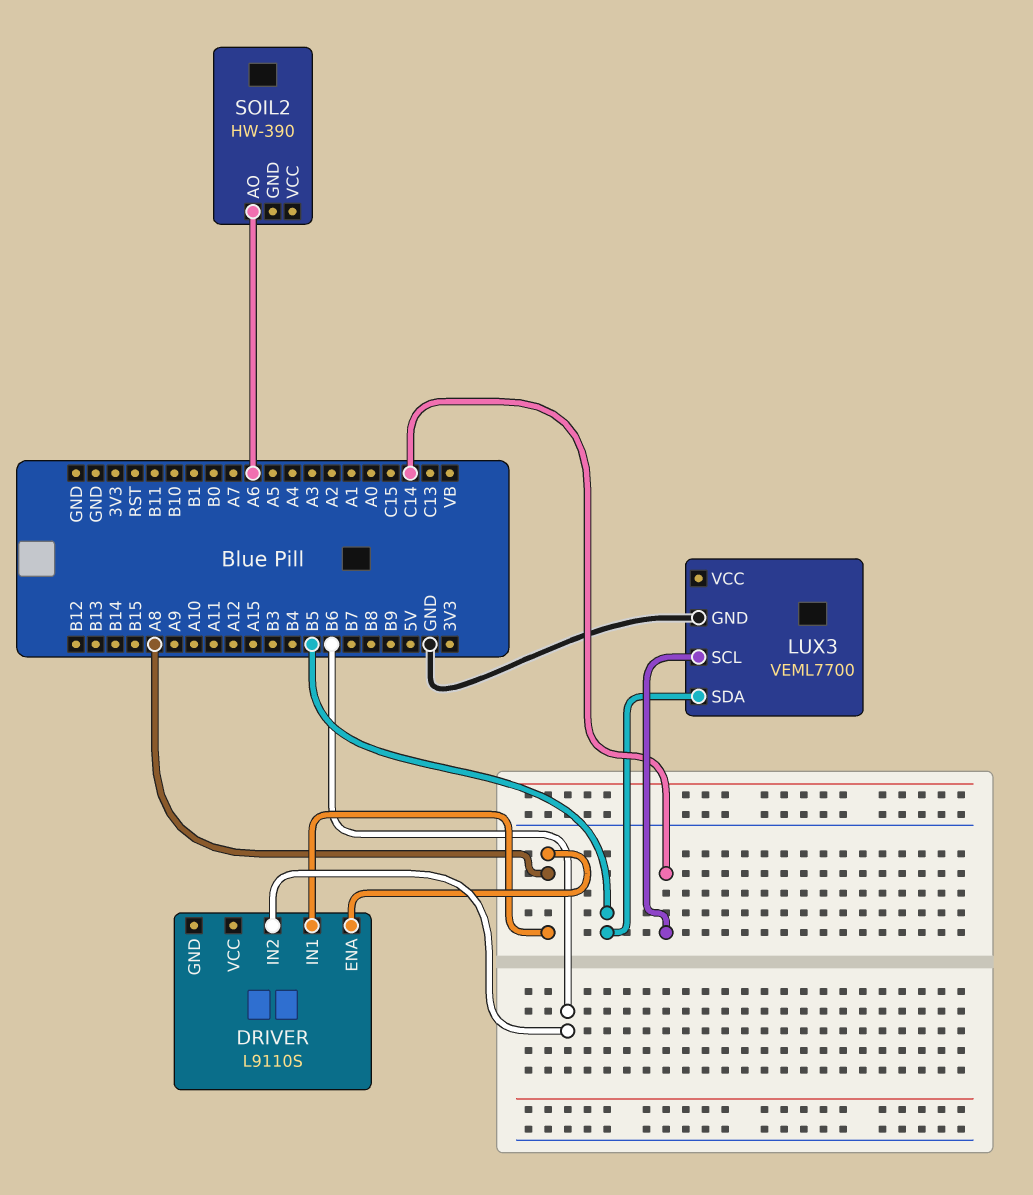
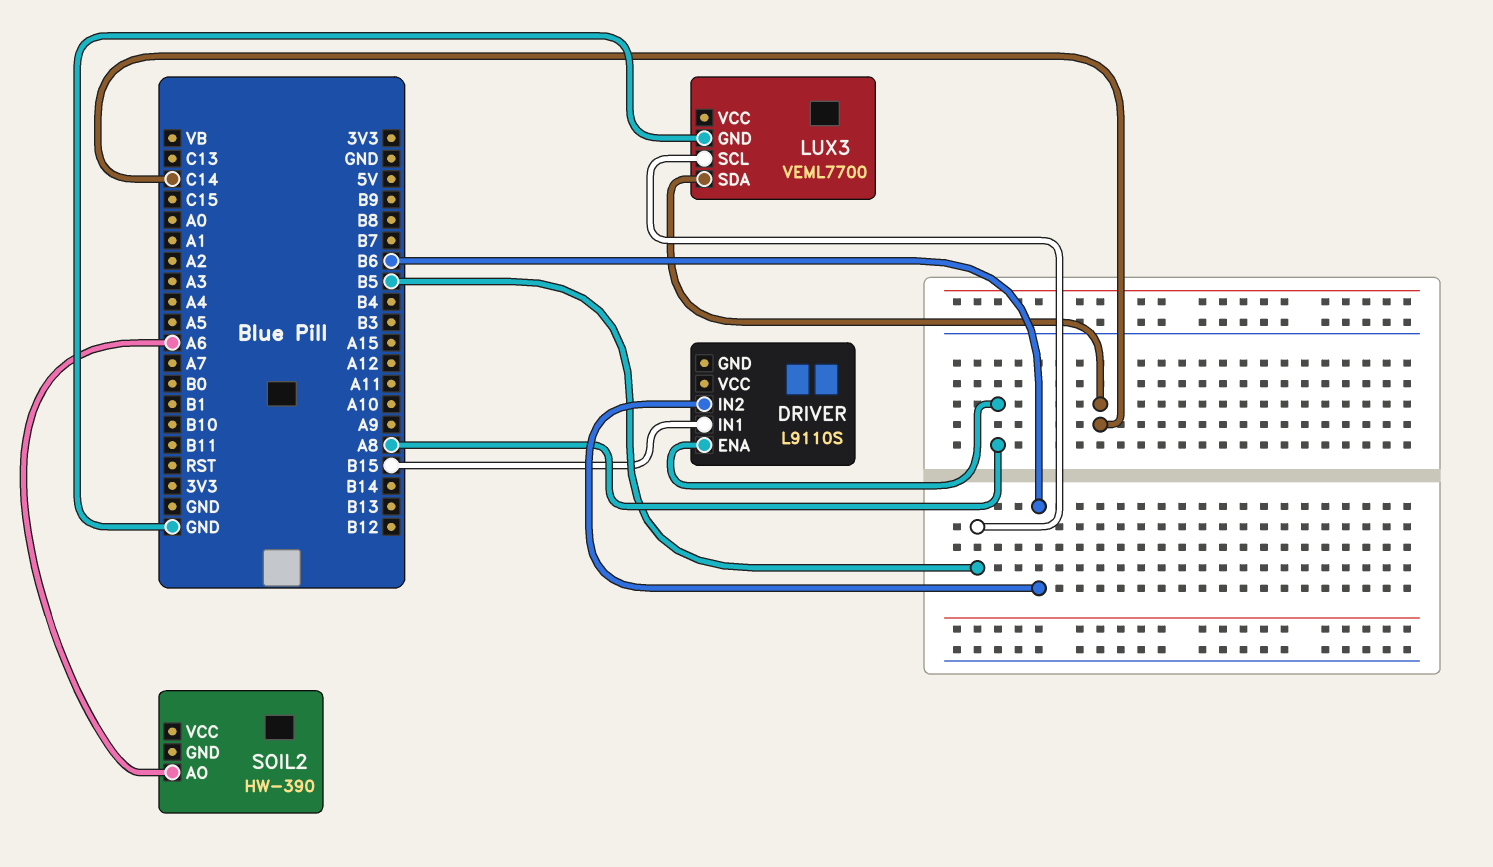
DRIVER pin IN1: A8 -> B15
LUX3 pin SCL: C14 -> B5
LUX3 pin SDA: B5 -> C14

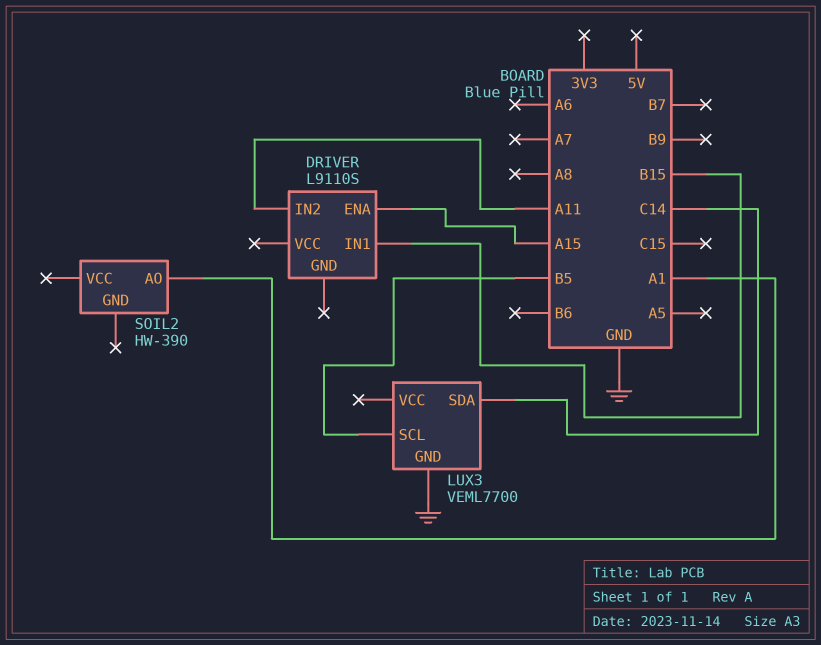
DRIVER pin ENA: A8 -> A15
DRIVER pin IN2: B6 -> A11
SOIL2 pin AO: A6 -> A1

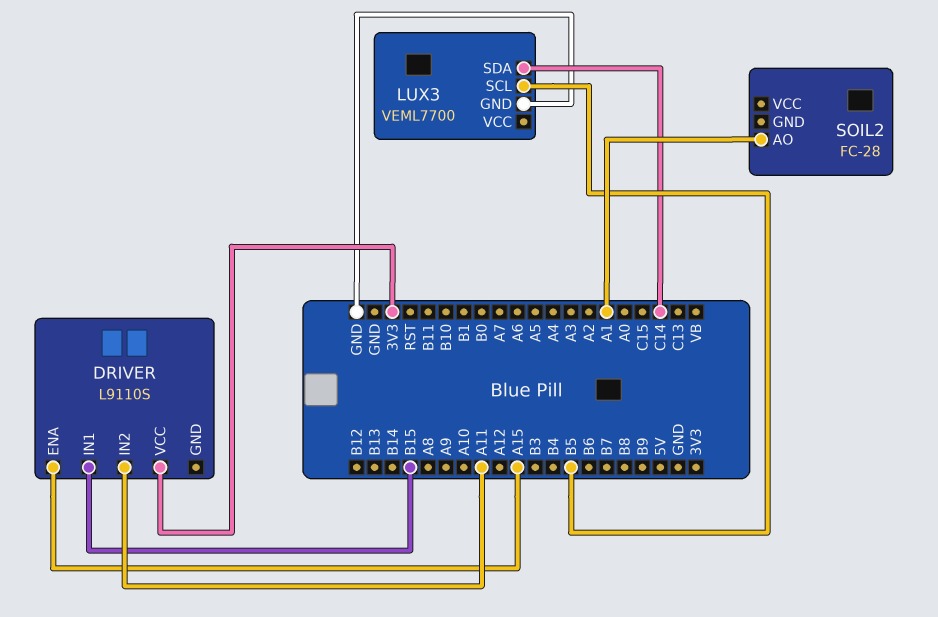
DRIVER pin VCC: none -> 3V3
SOIL2: HW-390 -> FC-28

